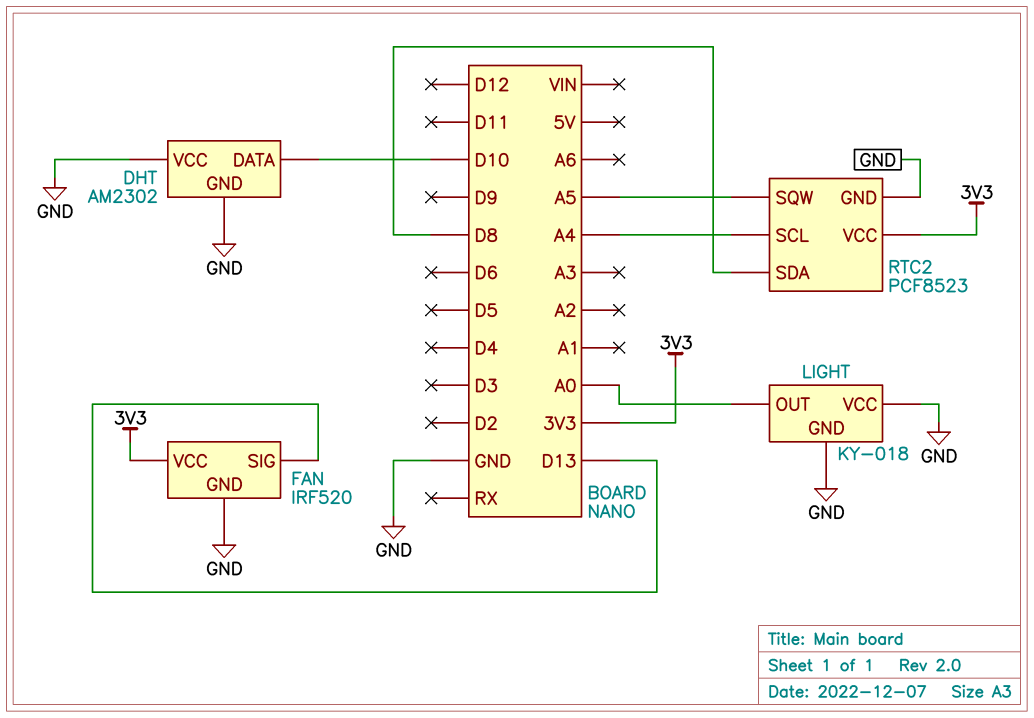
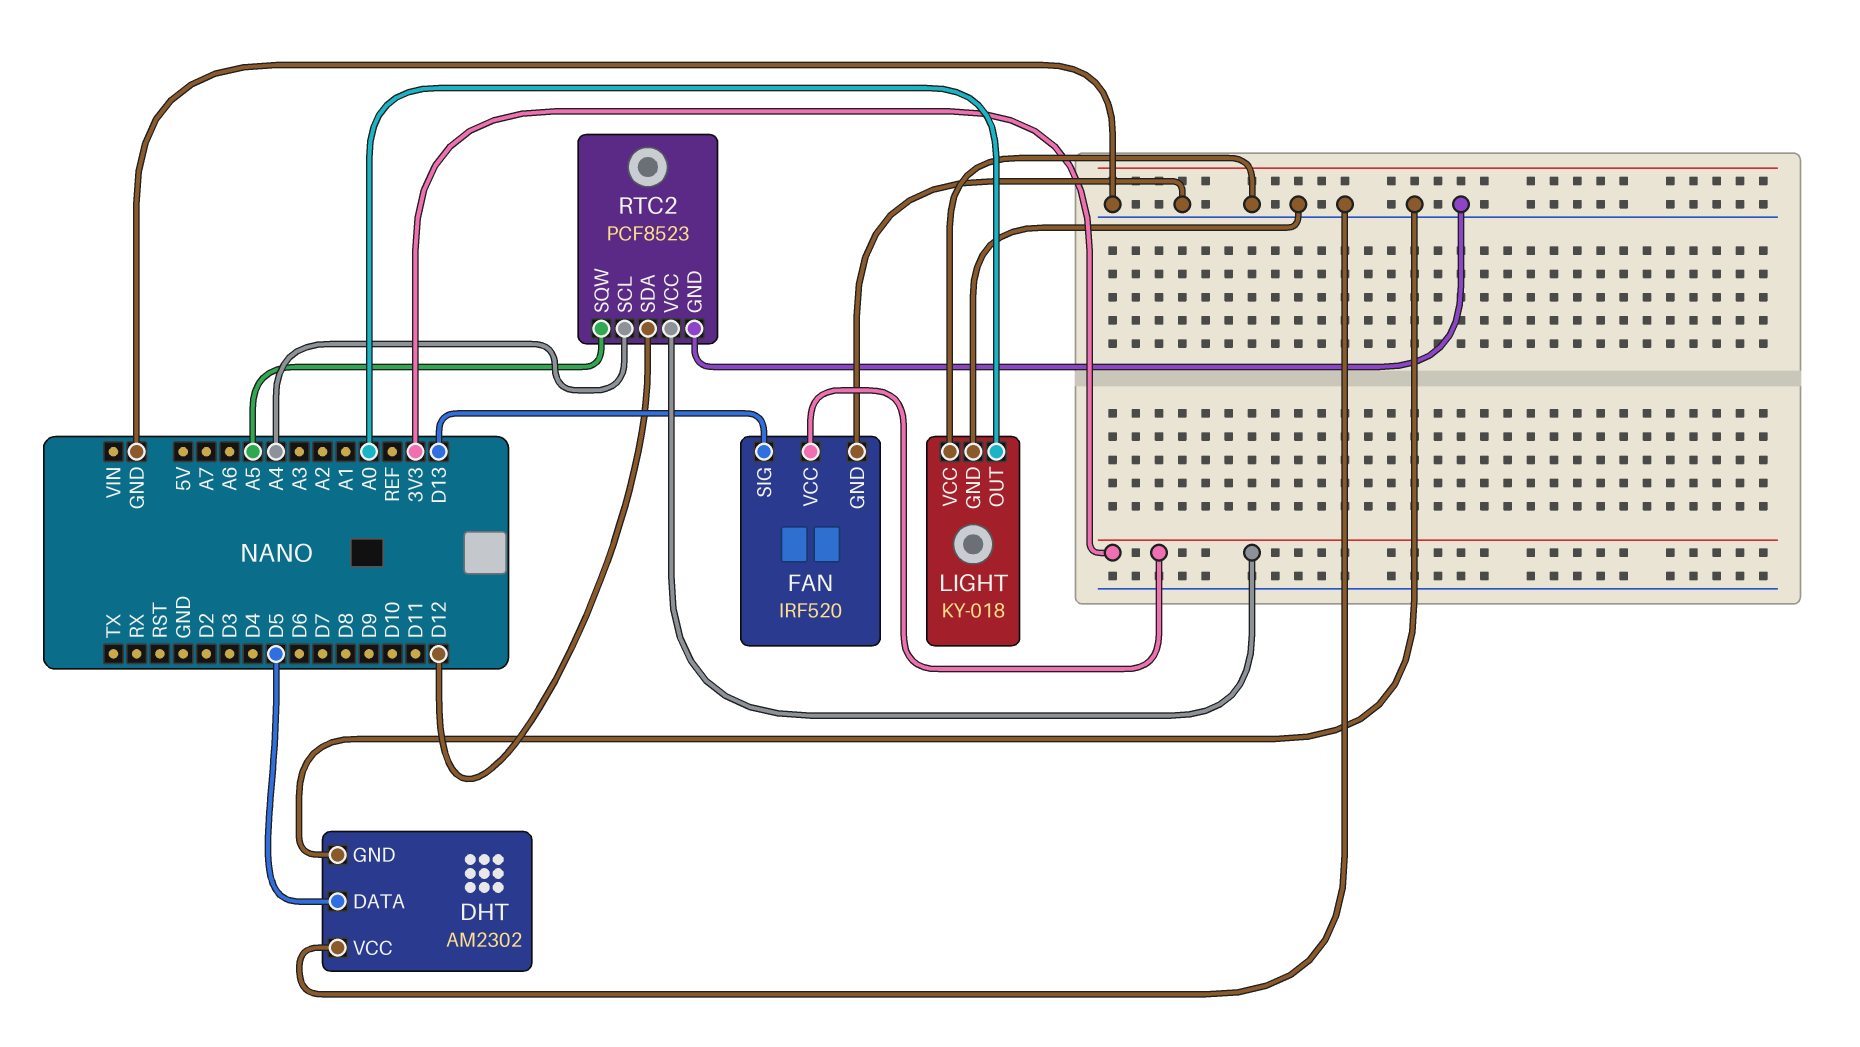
DHT pin DATA: D10 -> D5
RTC2 pin SDA: D8 -> D12

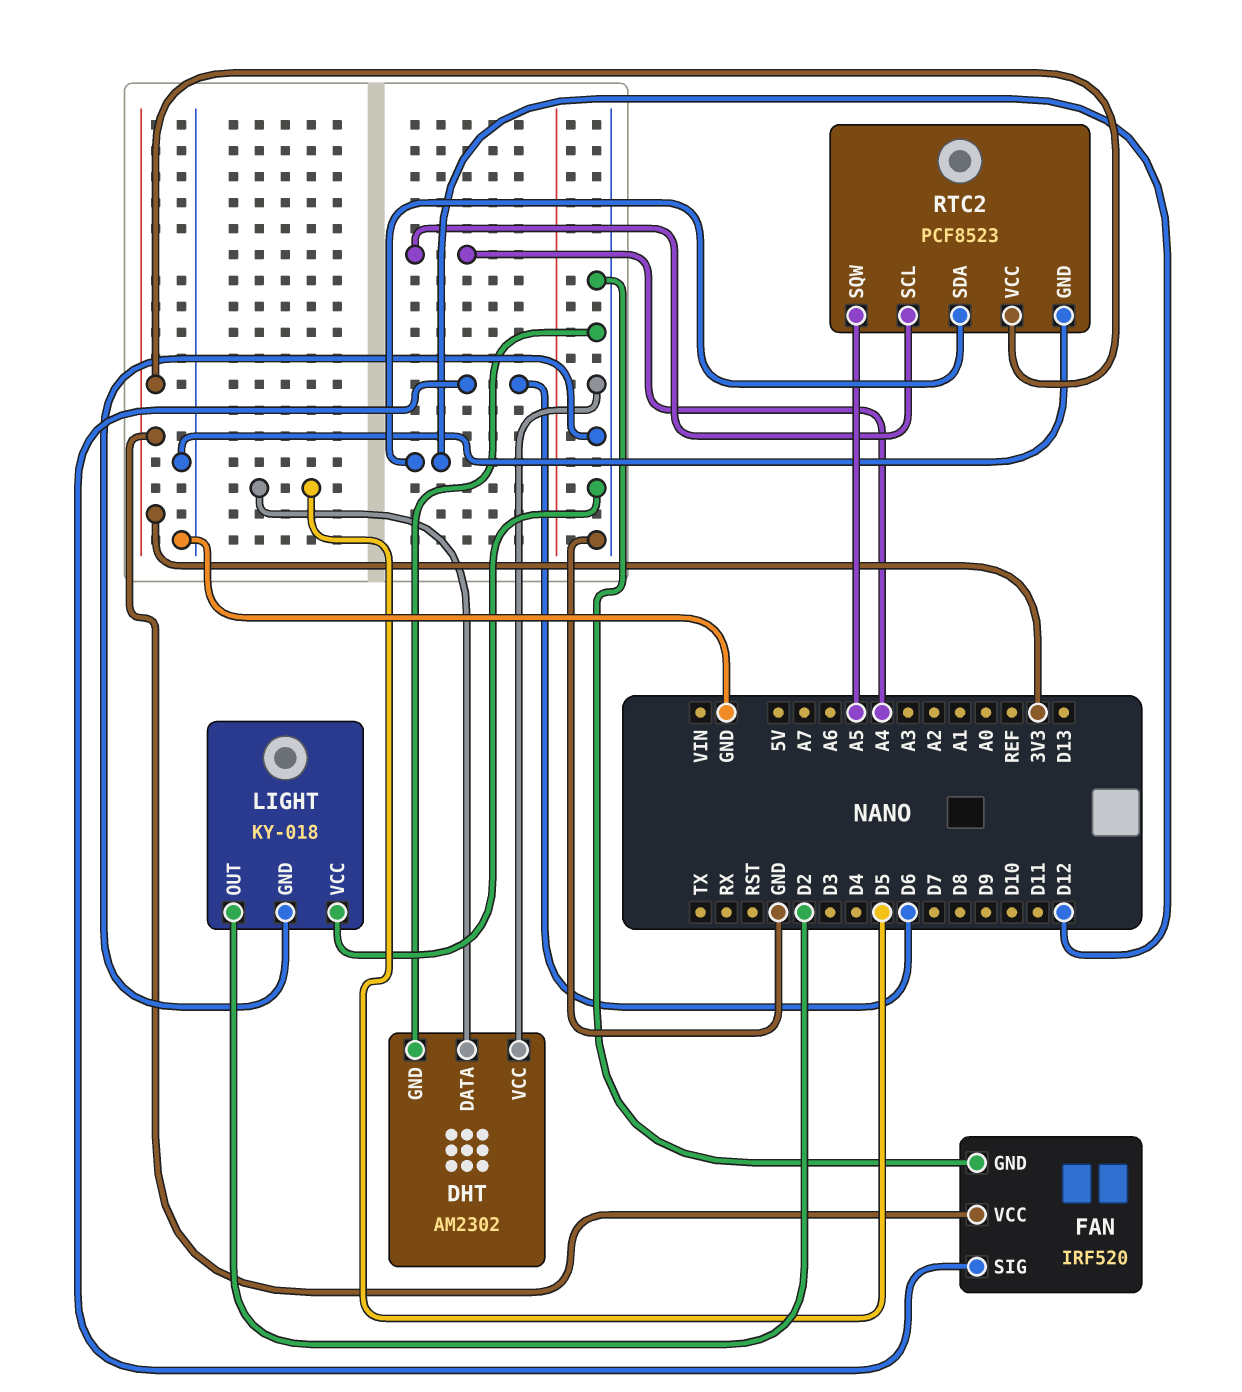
FAN pin SIG: D13 -> D6
LIGHT pin OUT: A0 -> D2

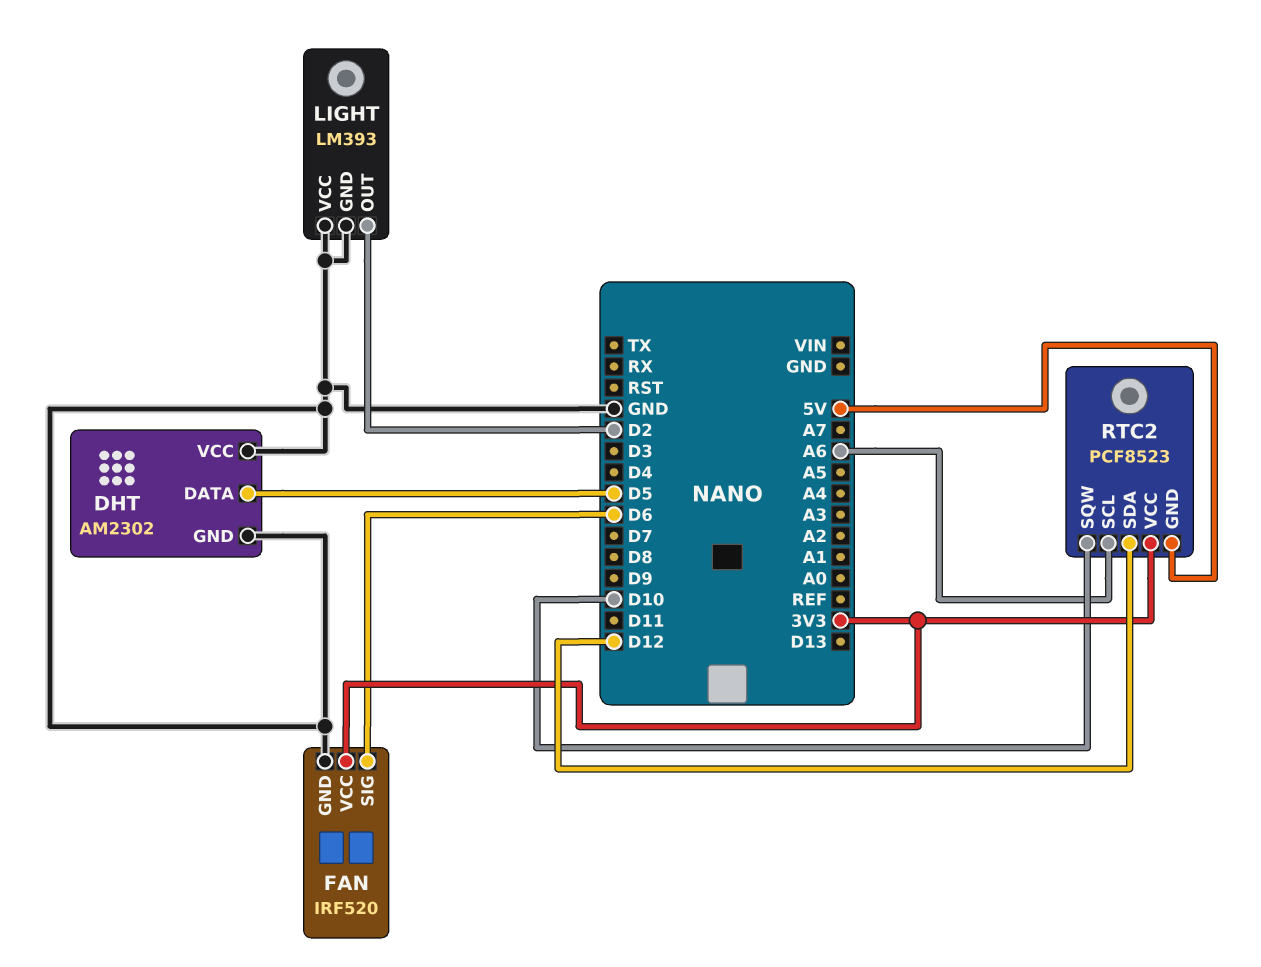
LIGHT: KY-018 -> LM393
RTC2 pin GND: GND -> 5V
RTC2 pin SCL: A4 -> A6
RTC2 pin SQW: A5 -> D10

